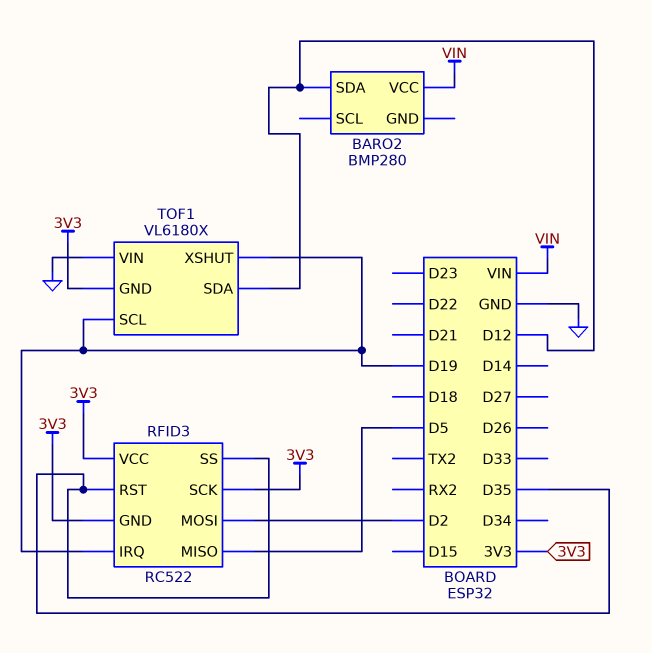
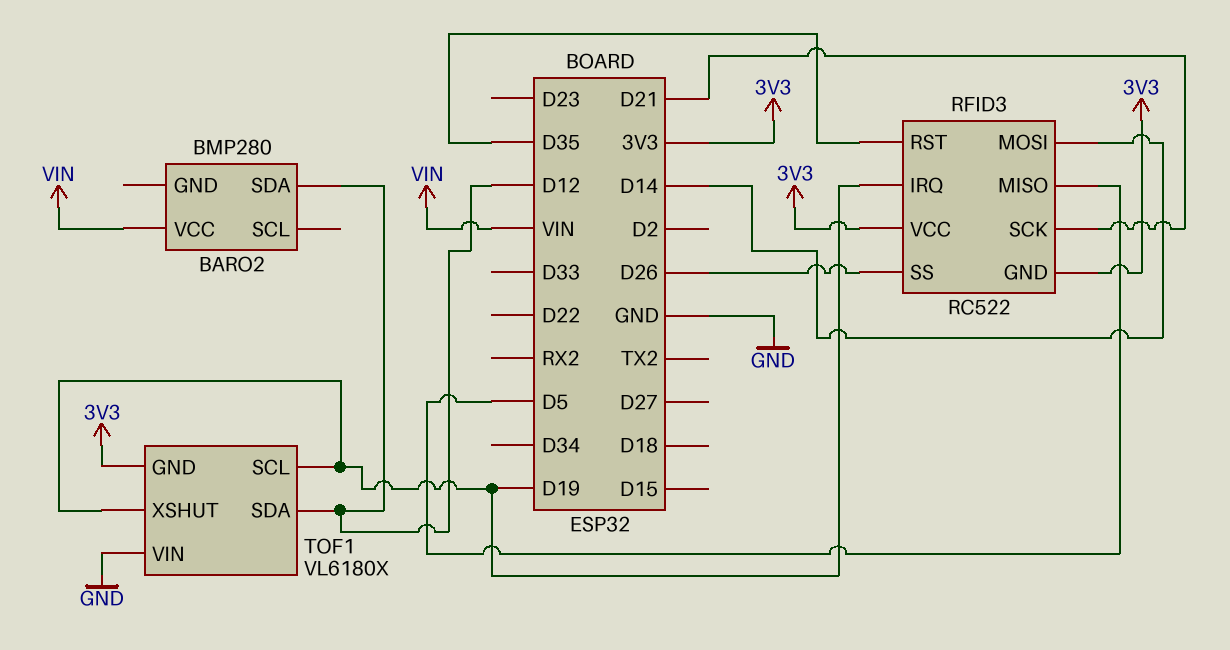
RFID3 pin MOSI: D2 -> D14
RFID3 pin SCK: 3V3 -> D21
RFID3 pin SS: D35 -> D26

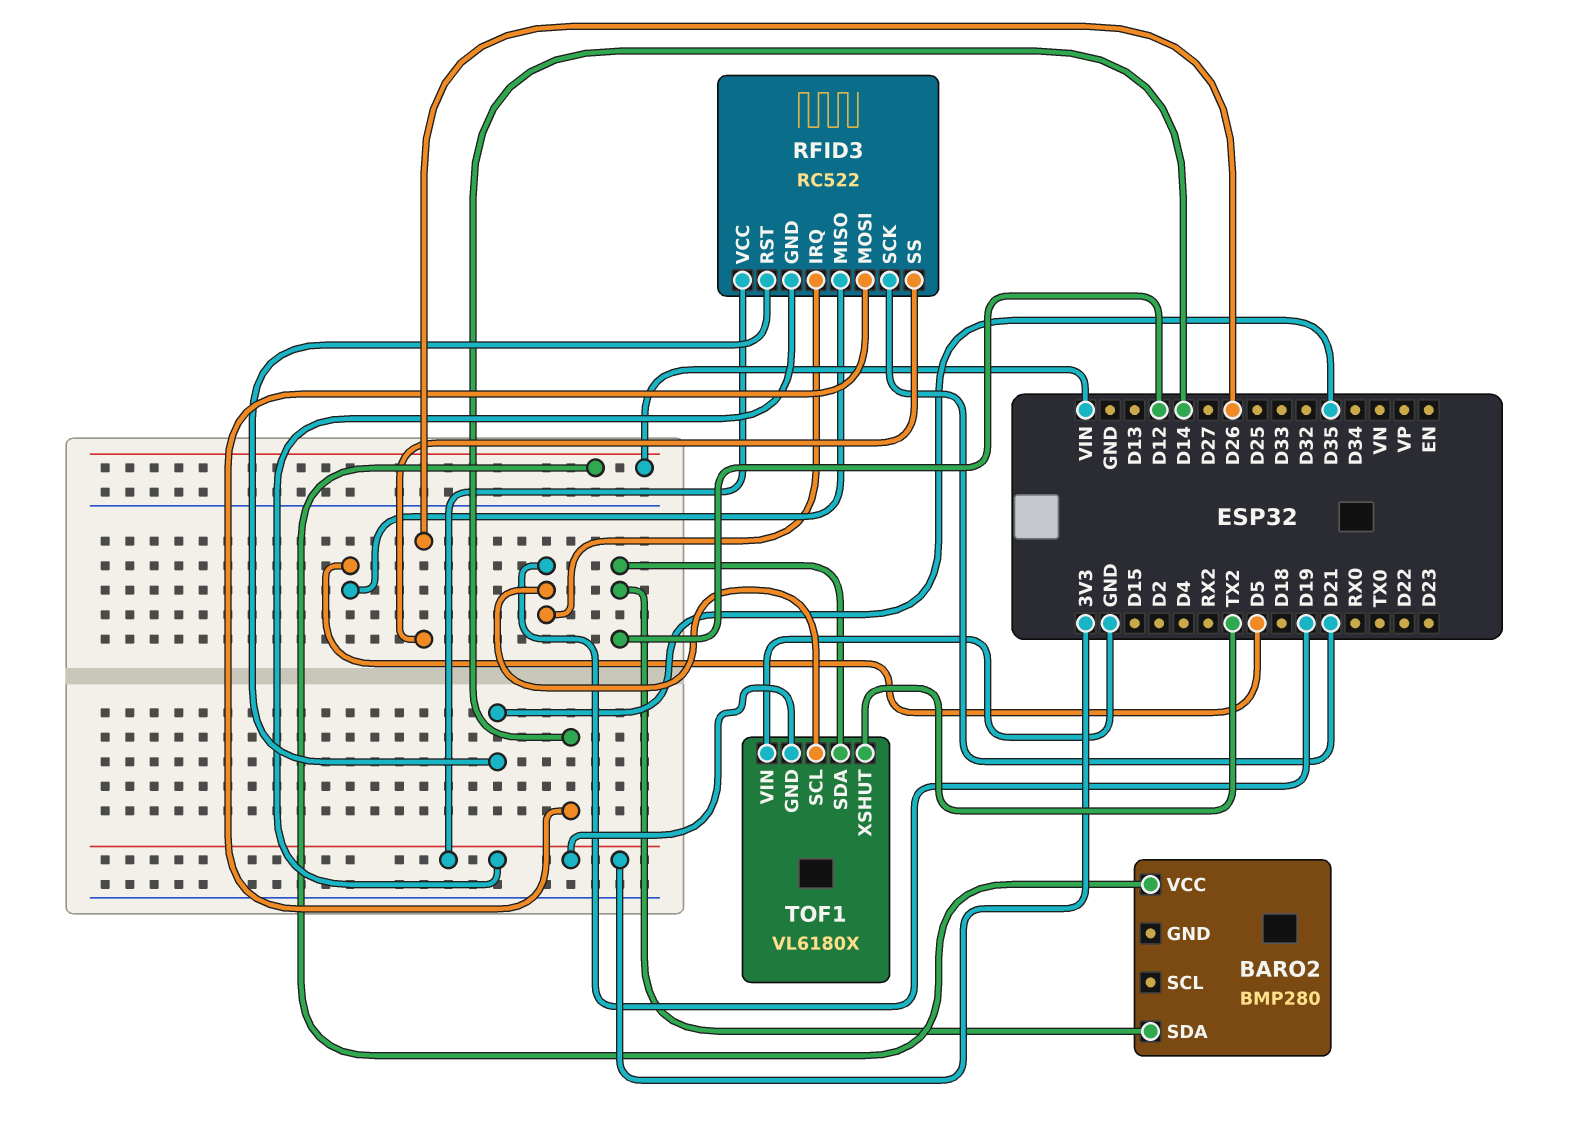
TOF1 pin XSHUT: D19 -> TX2

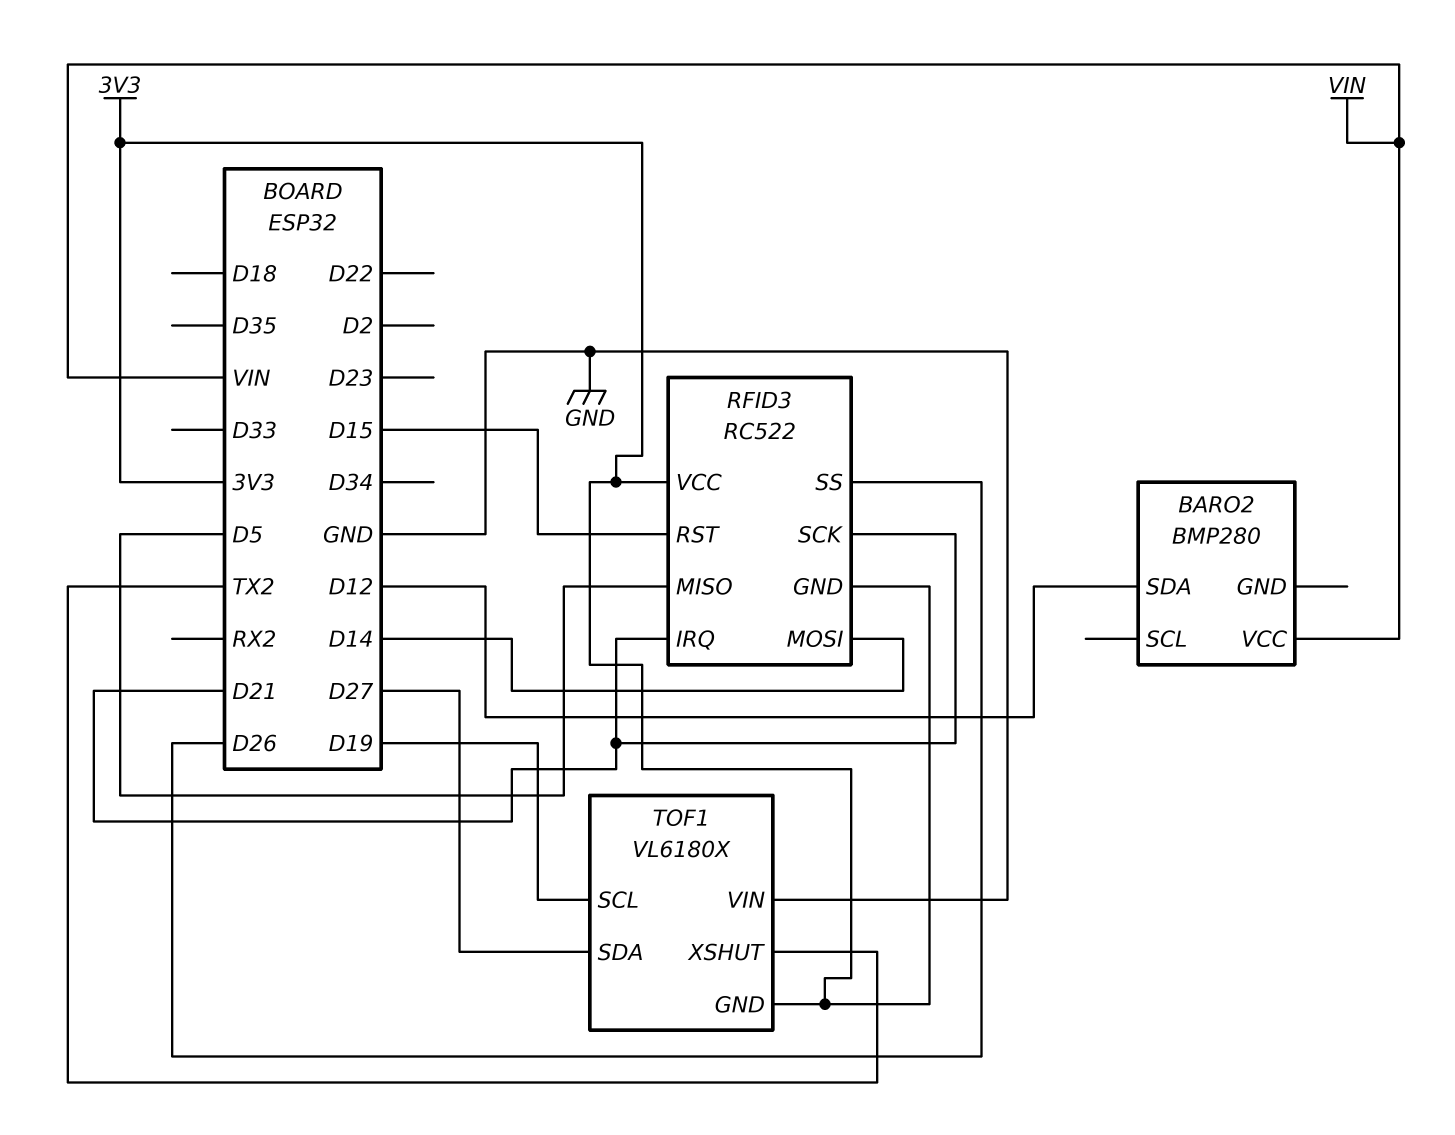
RFID3 pin IRQ: D19 -> D21
RFID3 pin RST: D35 -> D15
TOF1 pin SDA: D12 -> D27

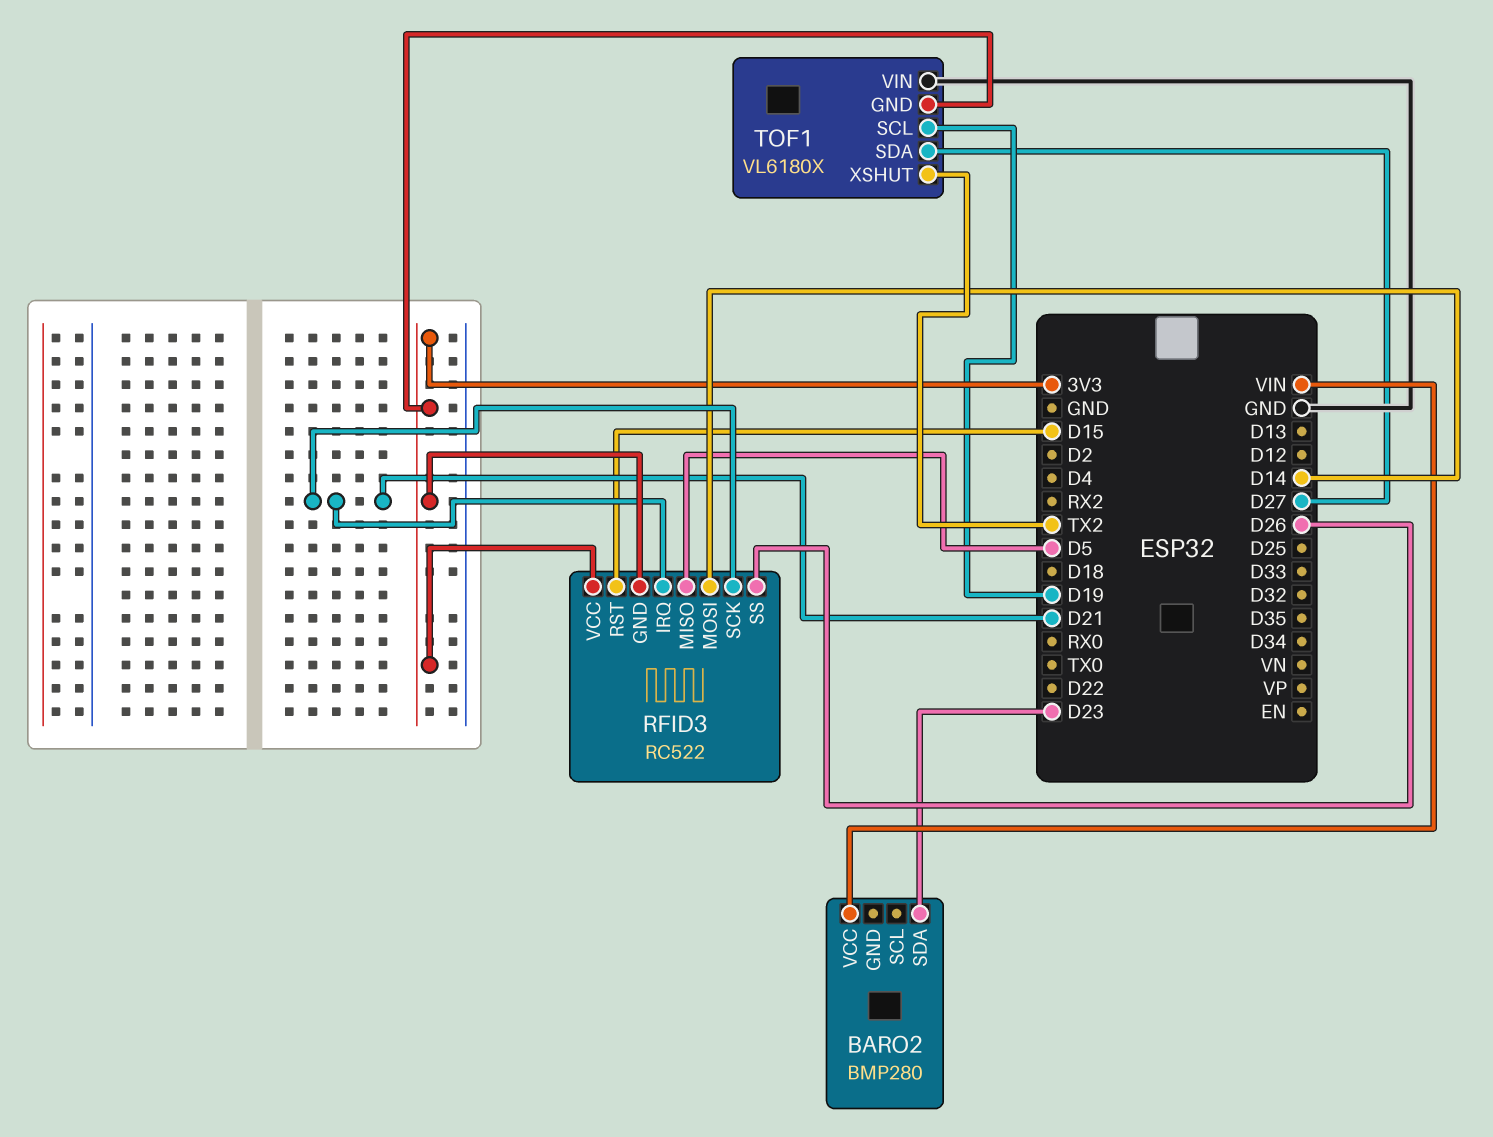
BARO2 pin SDA: D12 -> D23

